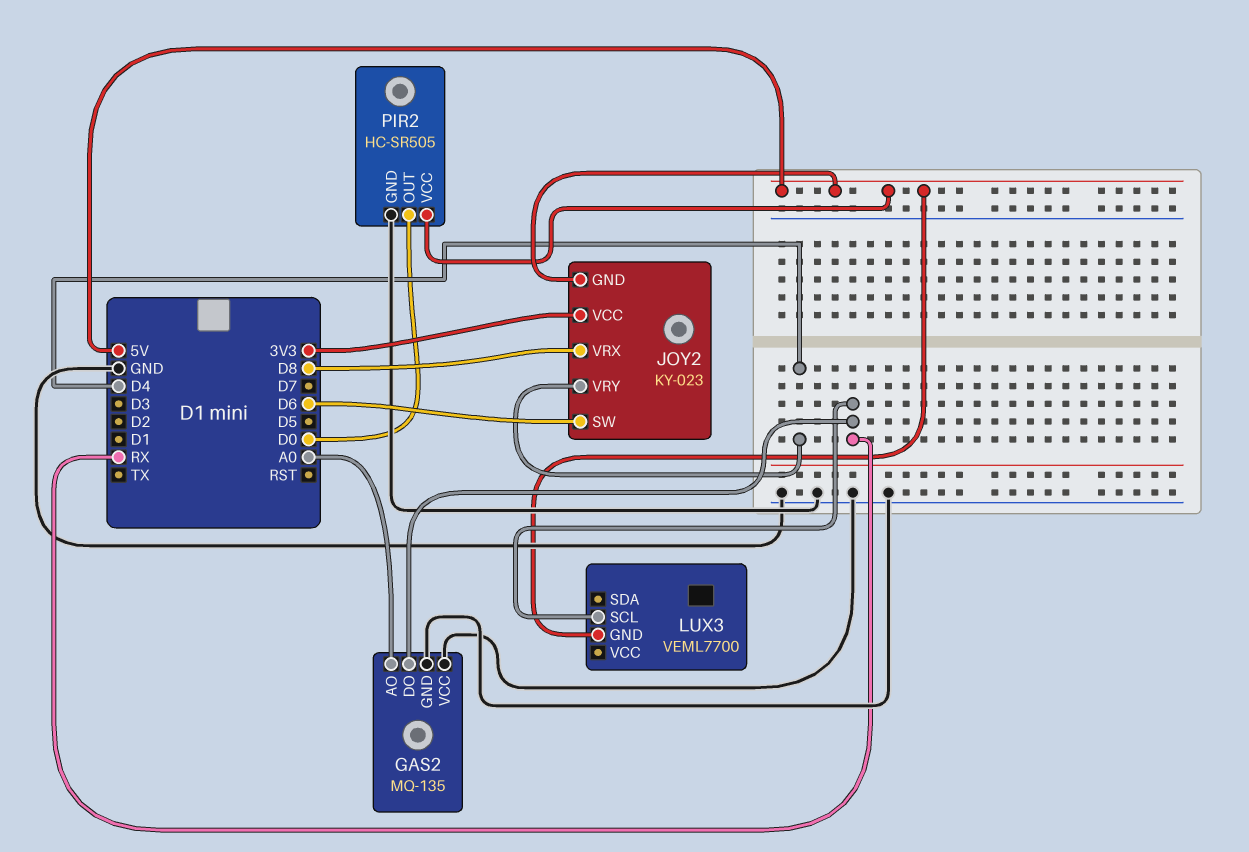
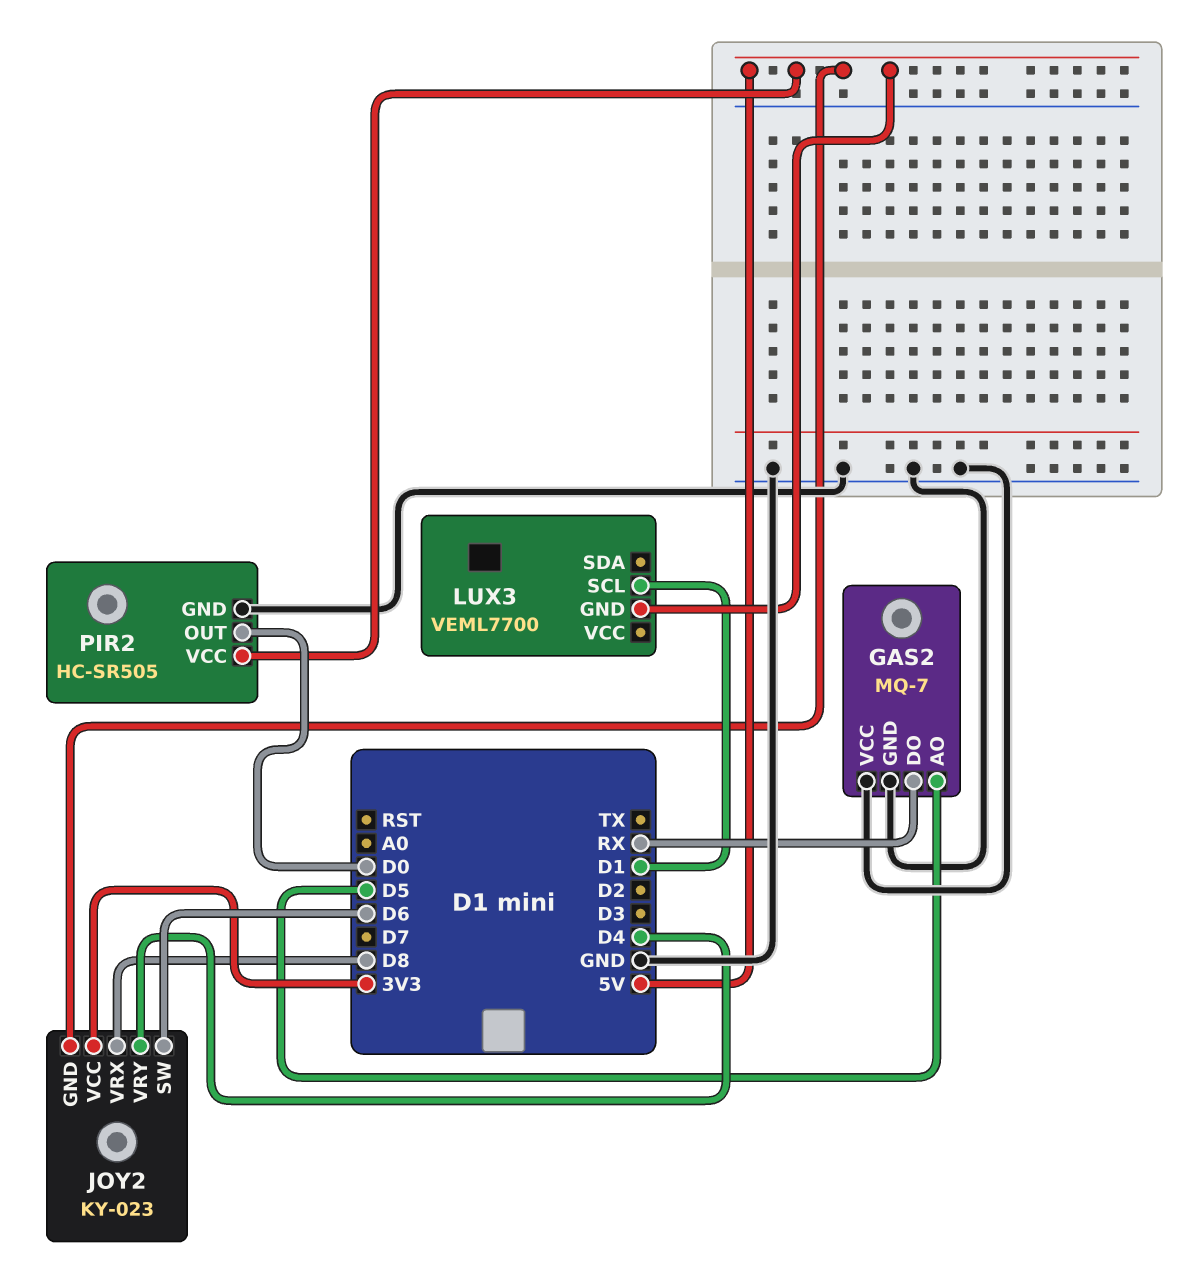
GAS2: MQ-135 -> MQ-7
GAS2 pin AO: A0 -> D5
LUX3 pin SCL: RX -> D1

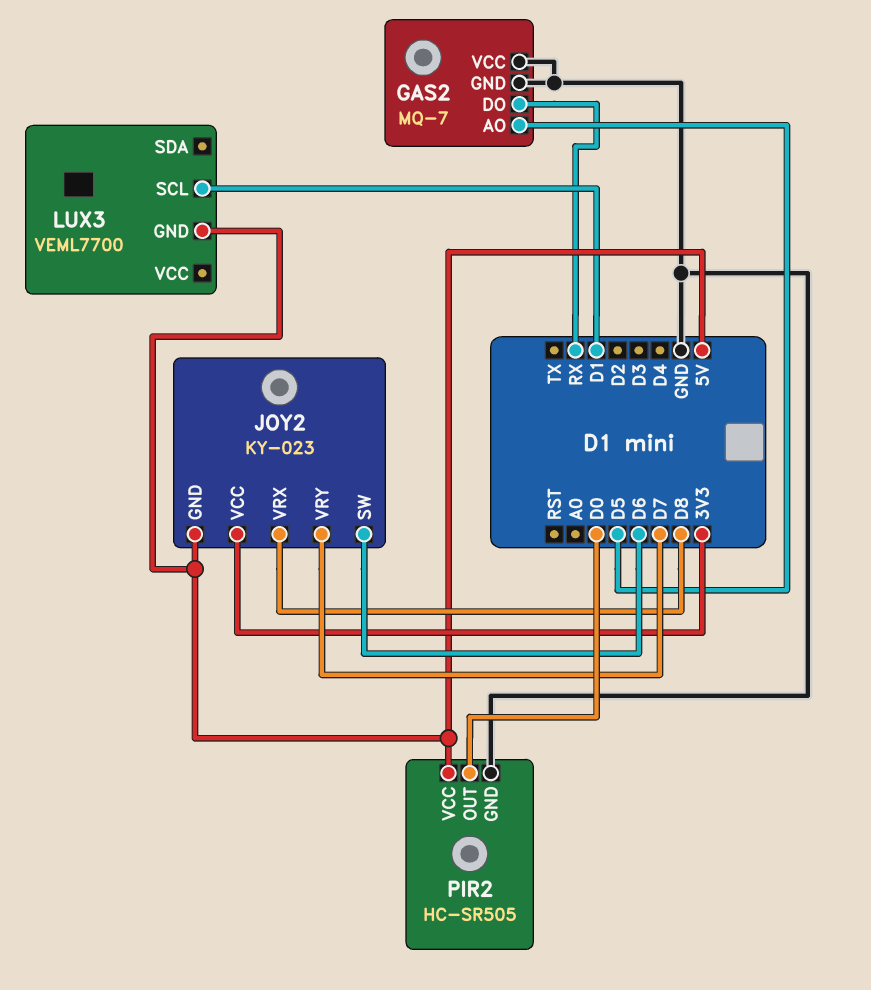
JOY2 pin VRY: D4 -> D7

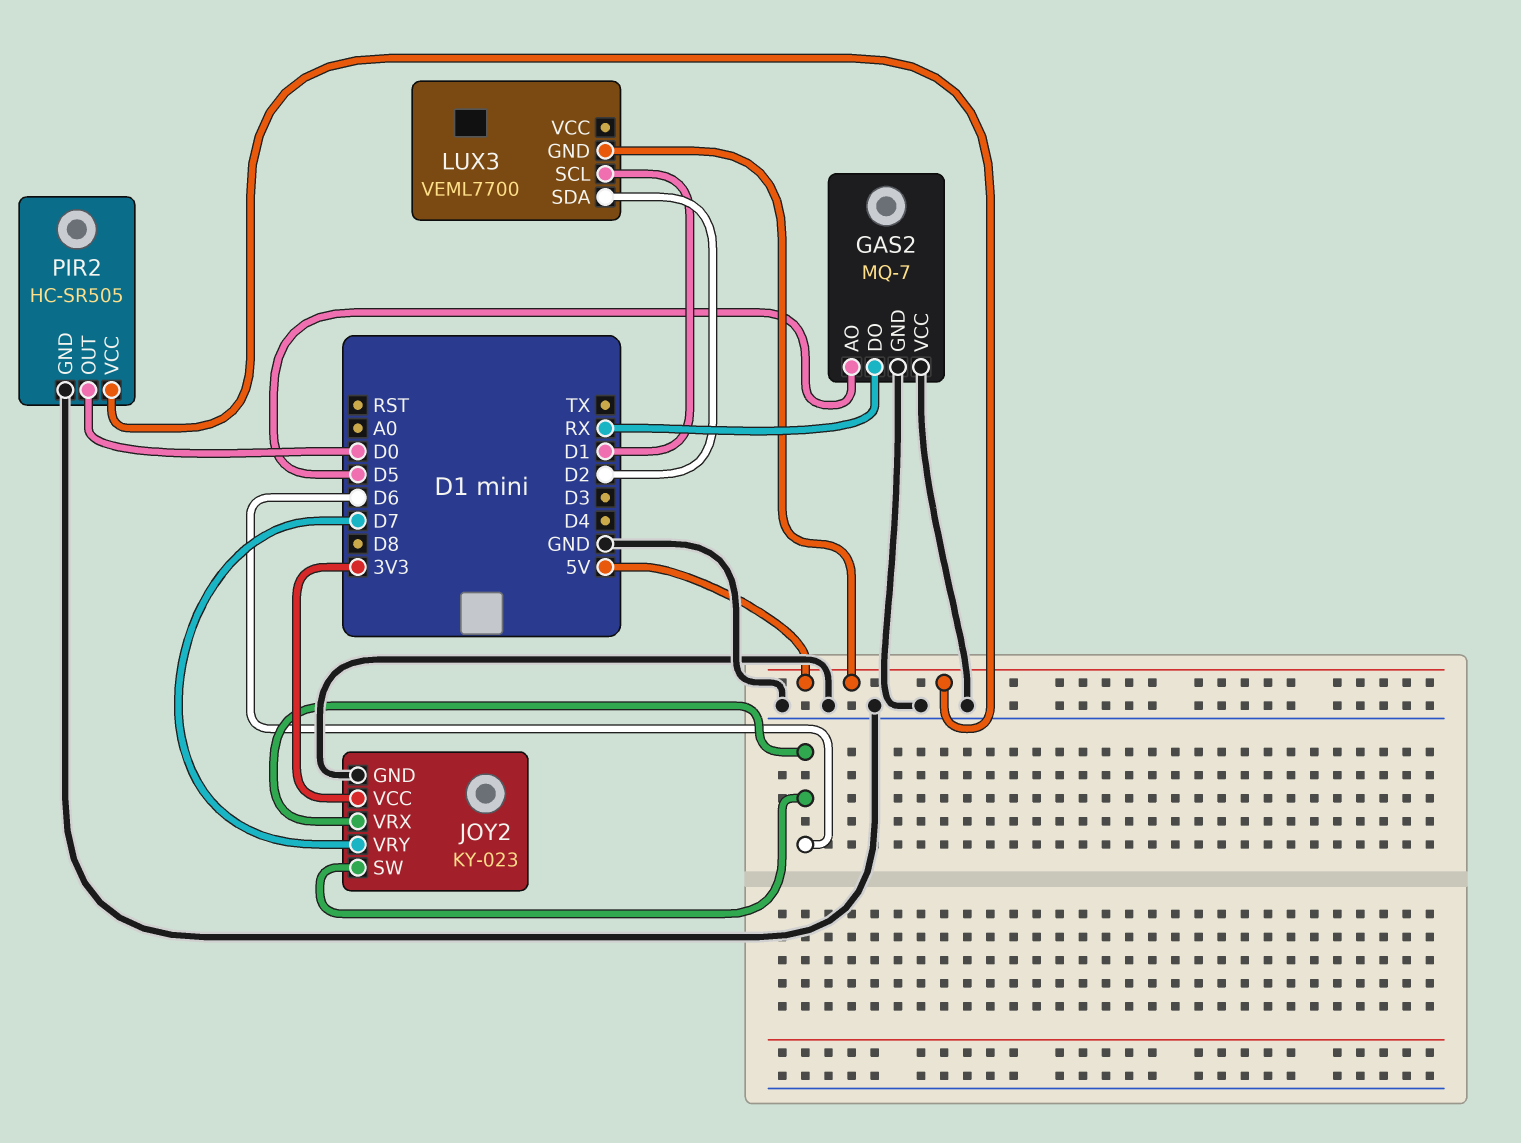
JOY2 pin GND: 5V -> GND
JOY2 pin VRX: D8 -> D6
LUX3 pin SDA: none -> D2

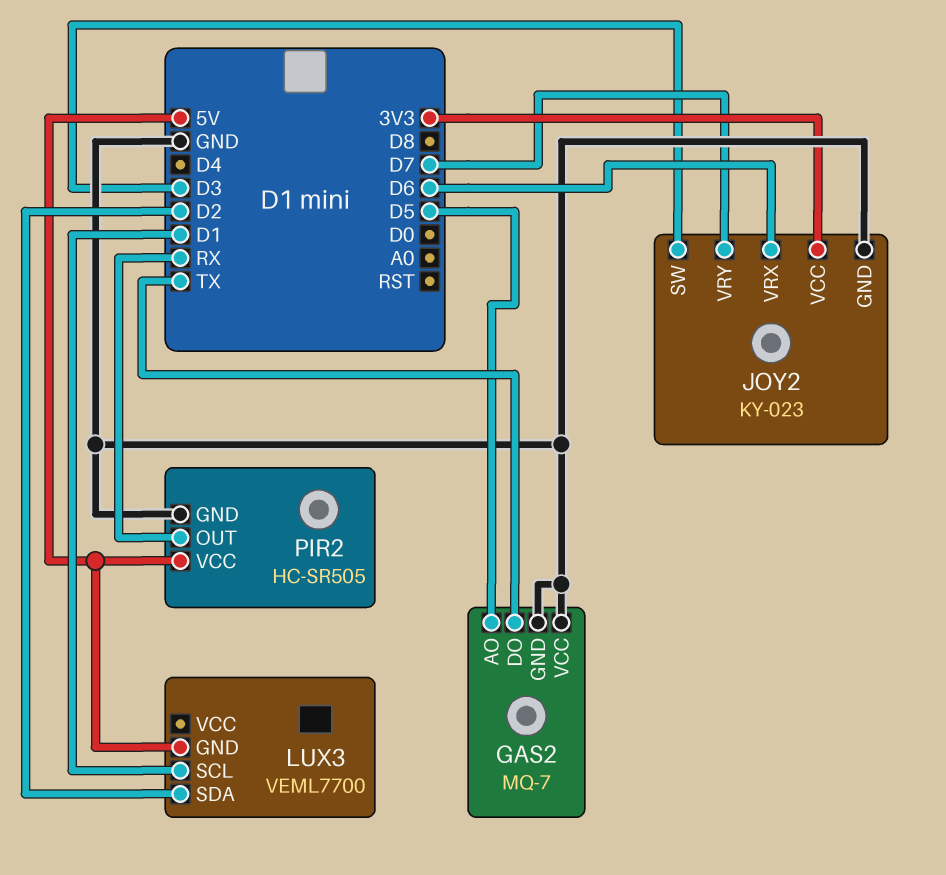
GAS2 pin DO: RX -> TX
JOY2 pin SW: D6 -> D3
PIR2 pin OUT: D0 -> RX

